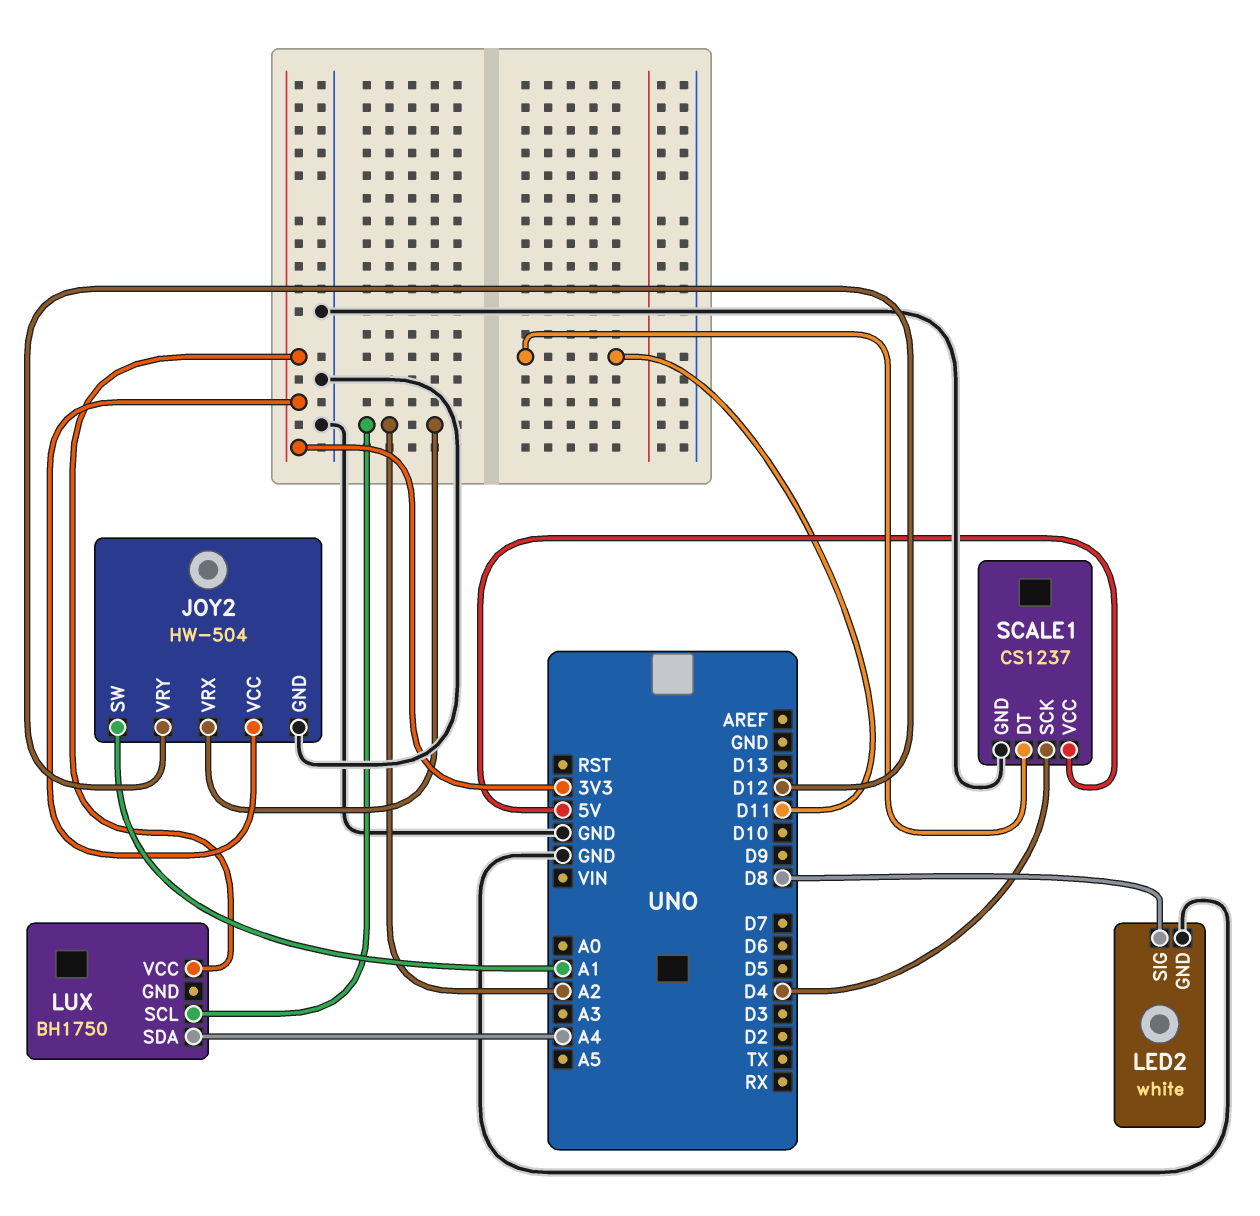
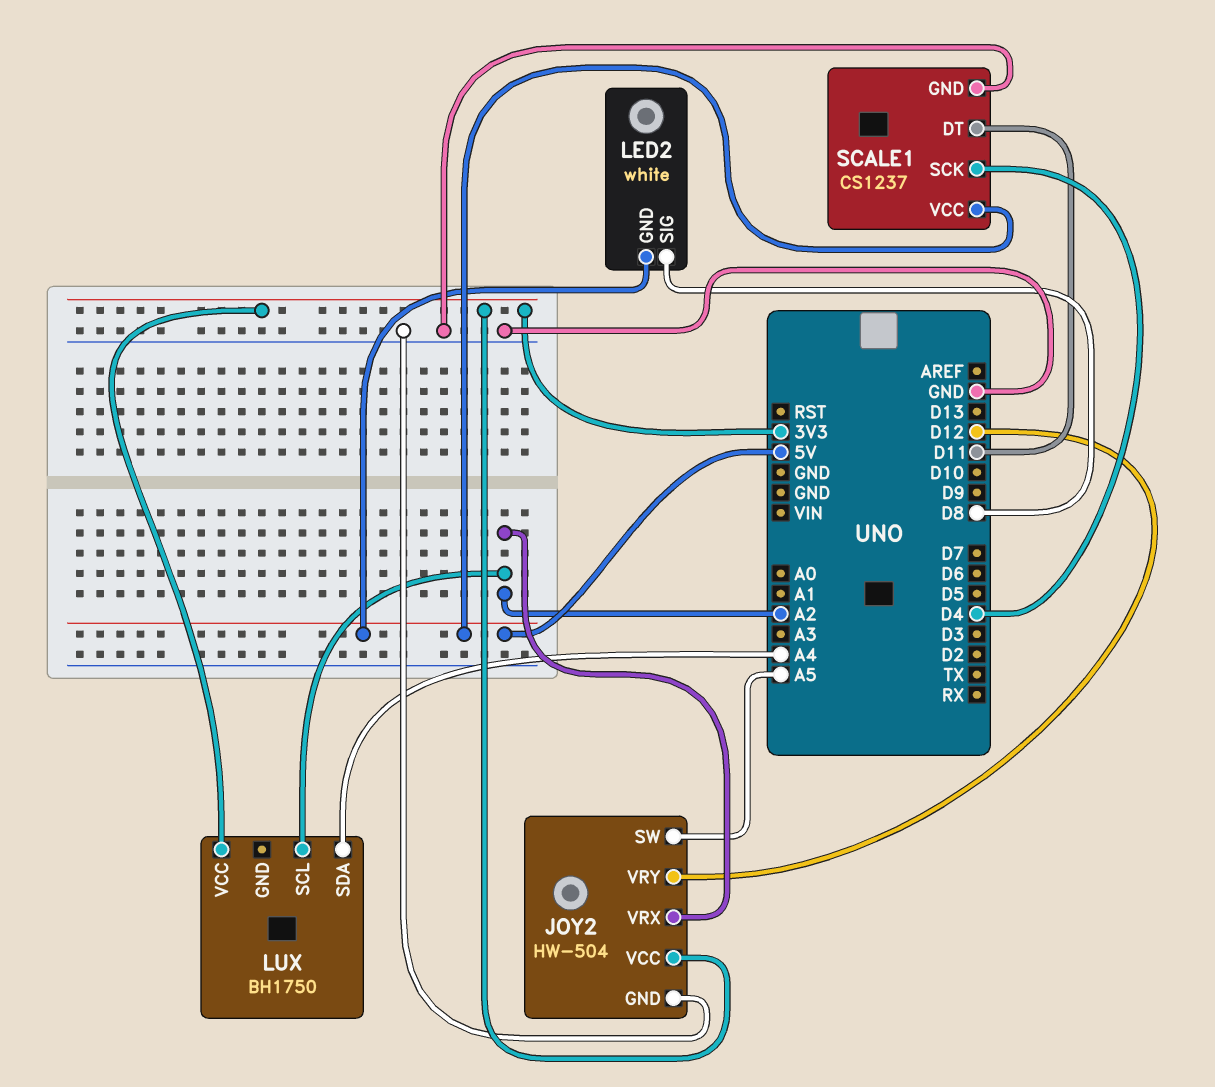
JOY2 pin SW: A1 -> A5
LED2 pin GND: GND -> 5V

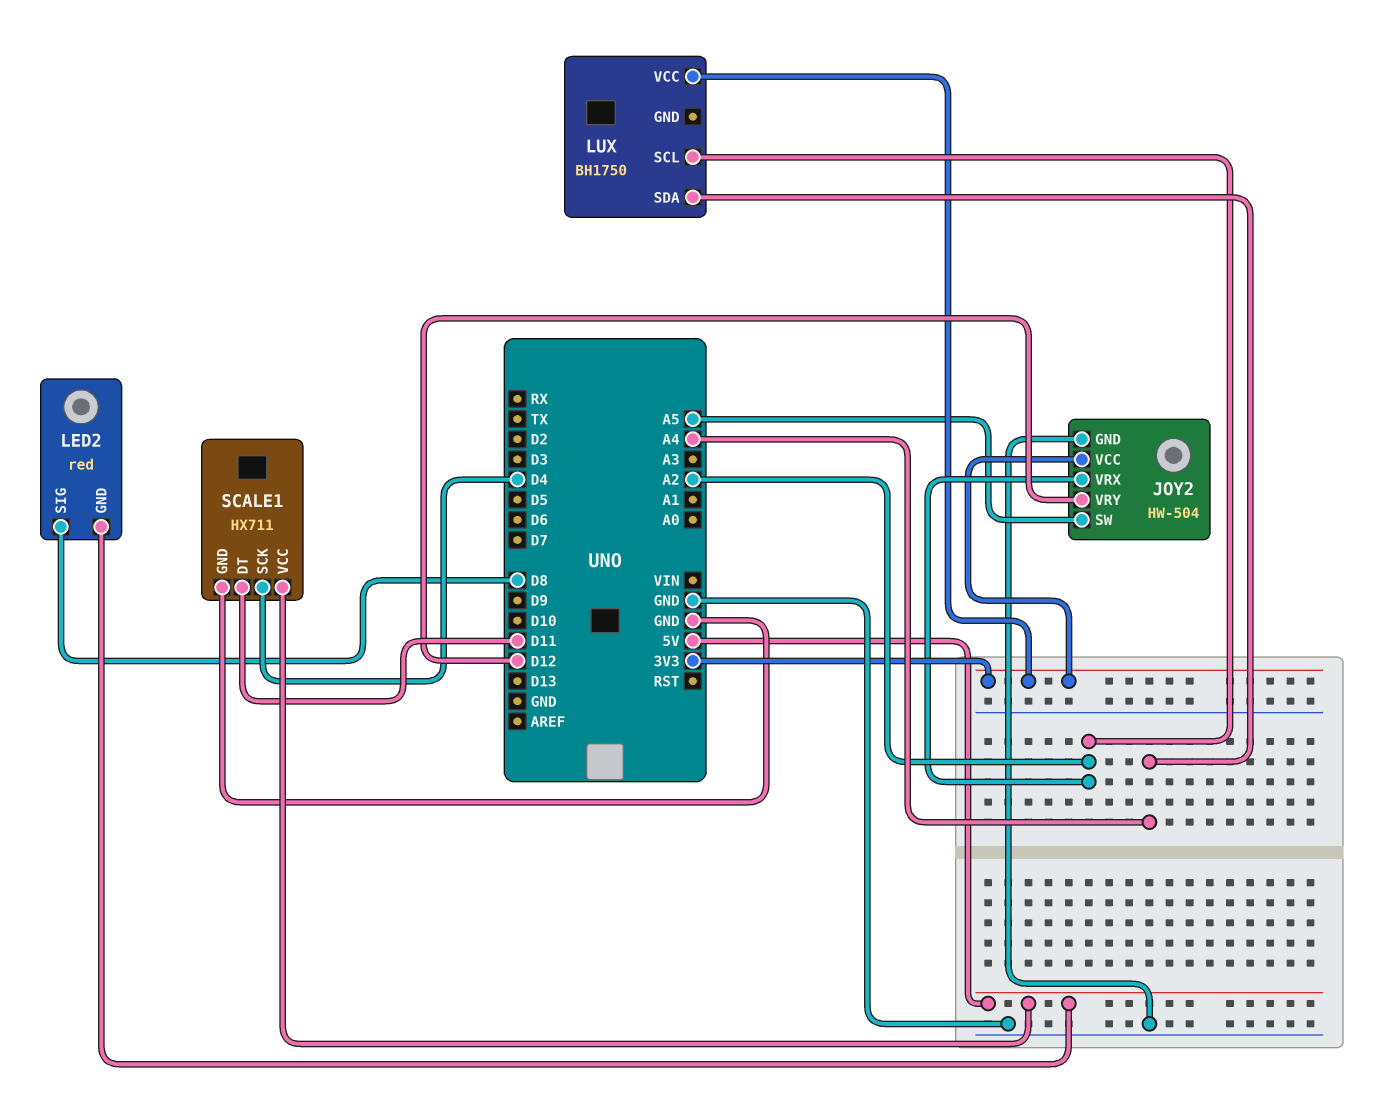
LED2: white -> red
SCALE1: CS1237 -> HX711

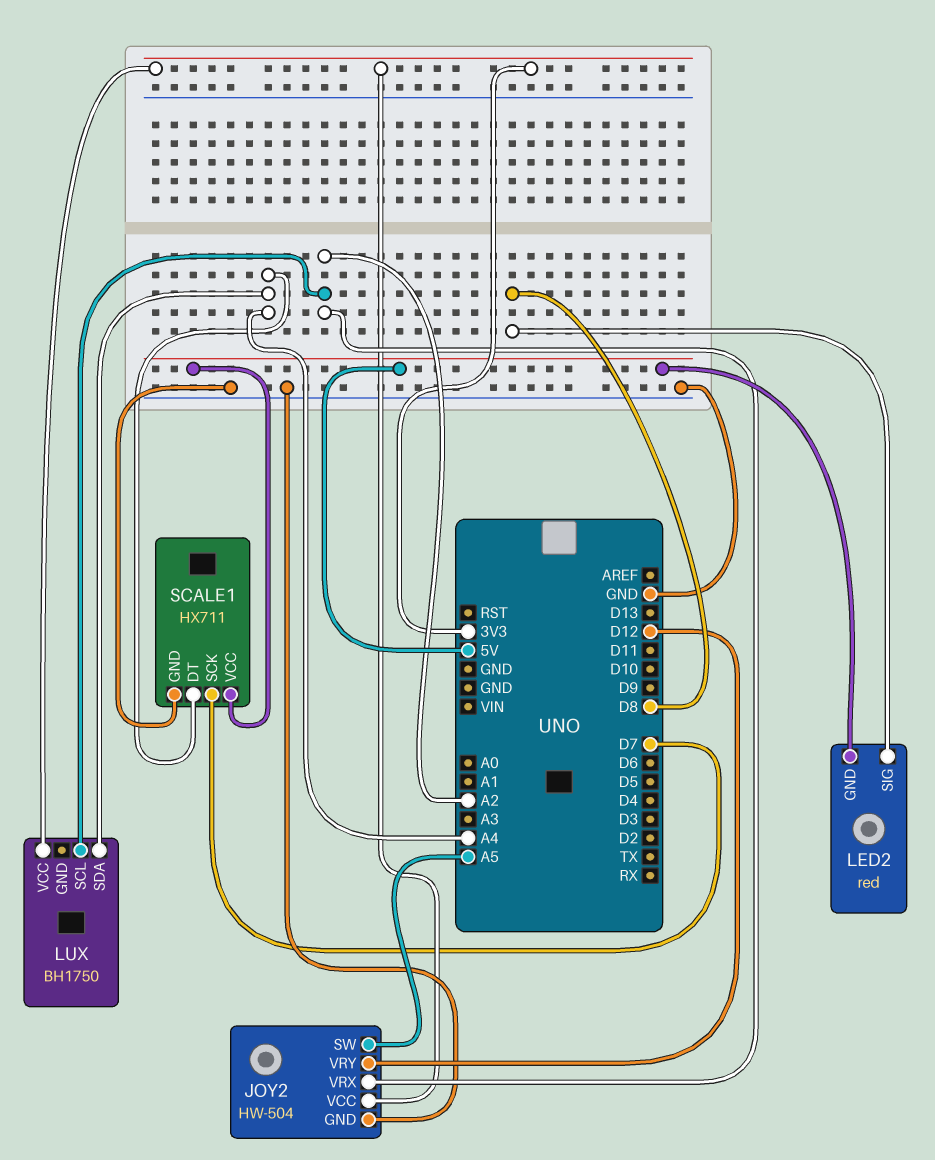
SCALE1 pin DT: D11 -> A4
SCALE1 pin SCK: D4 -> D7

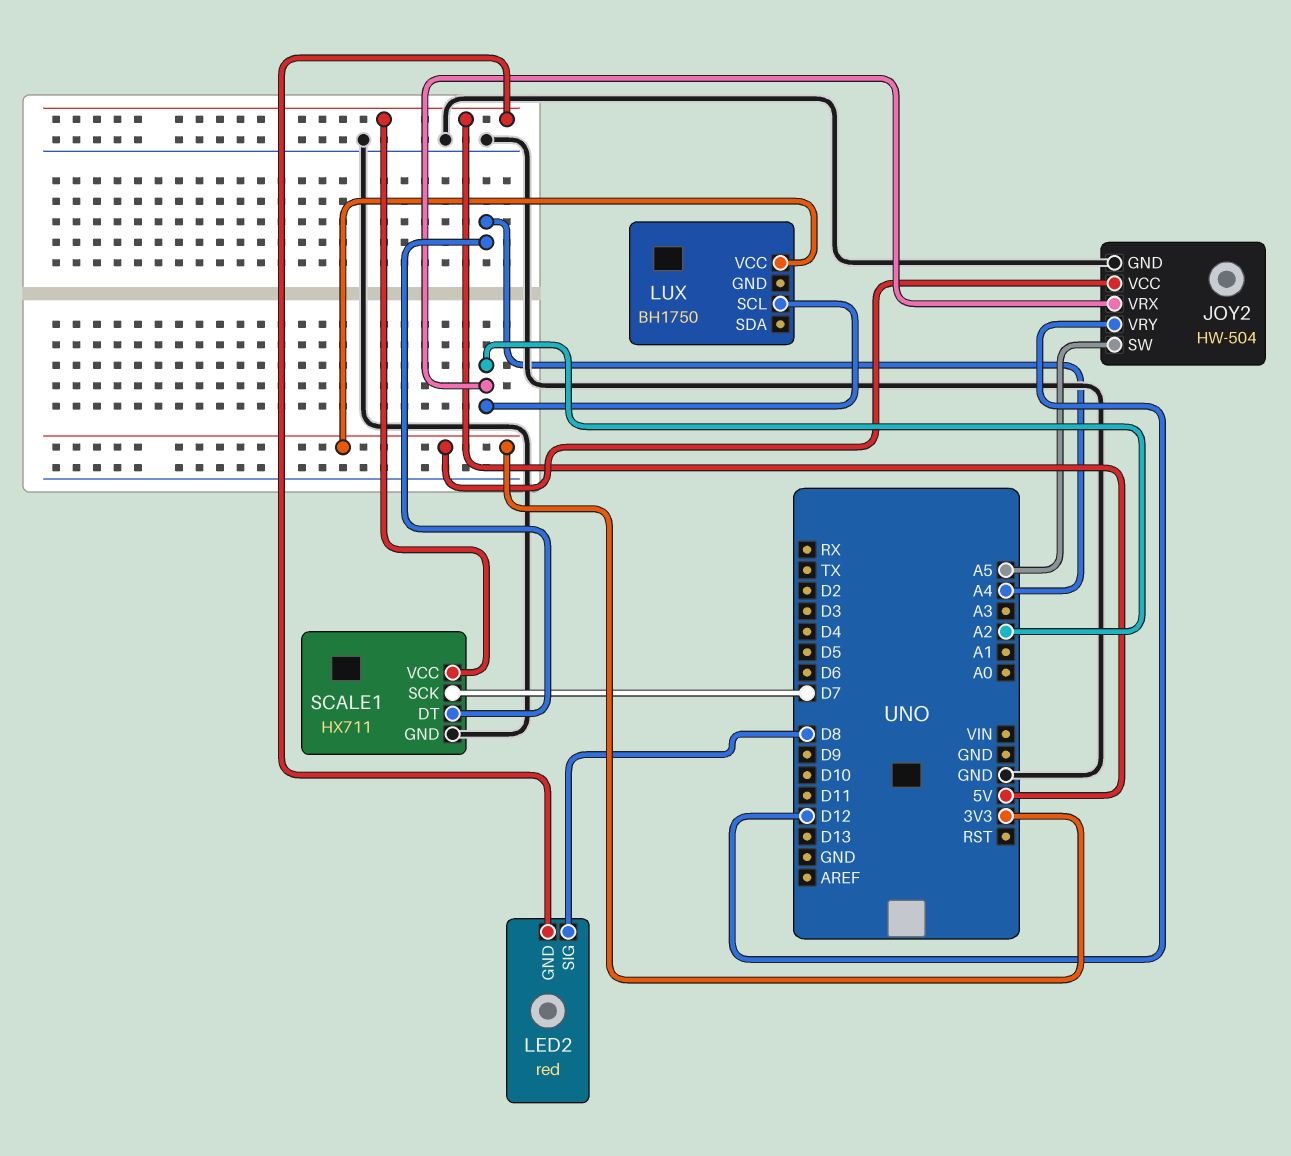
LUX pin SDA: A4 -> none

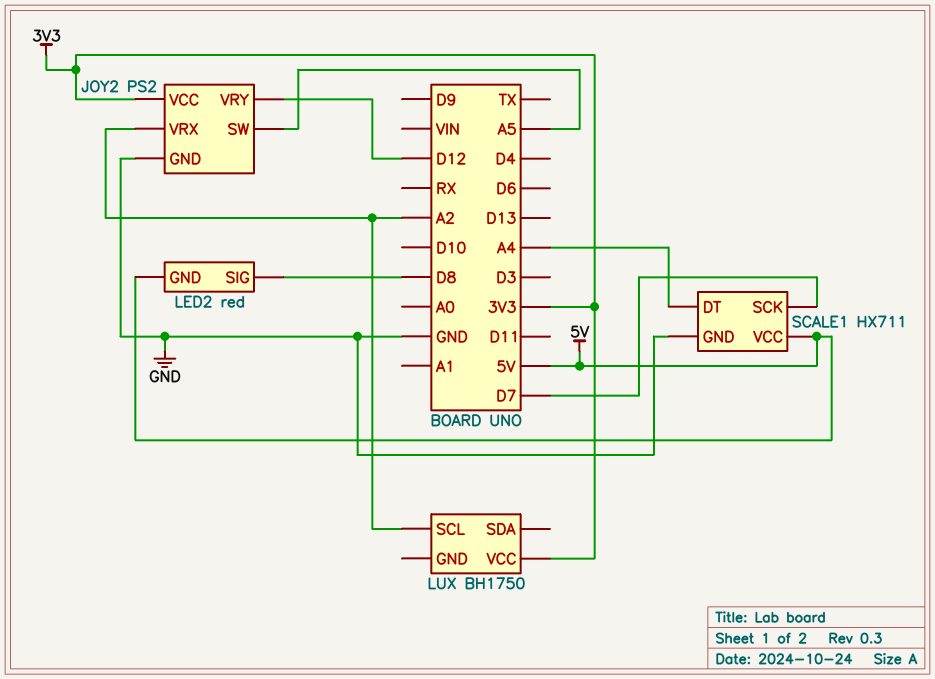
JOY2: HW-504 -> PS2

